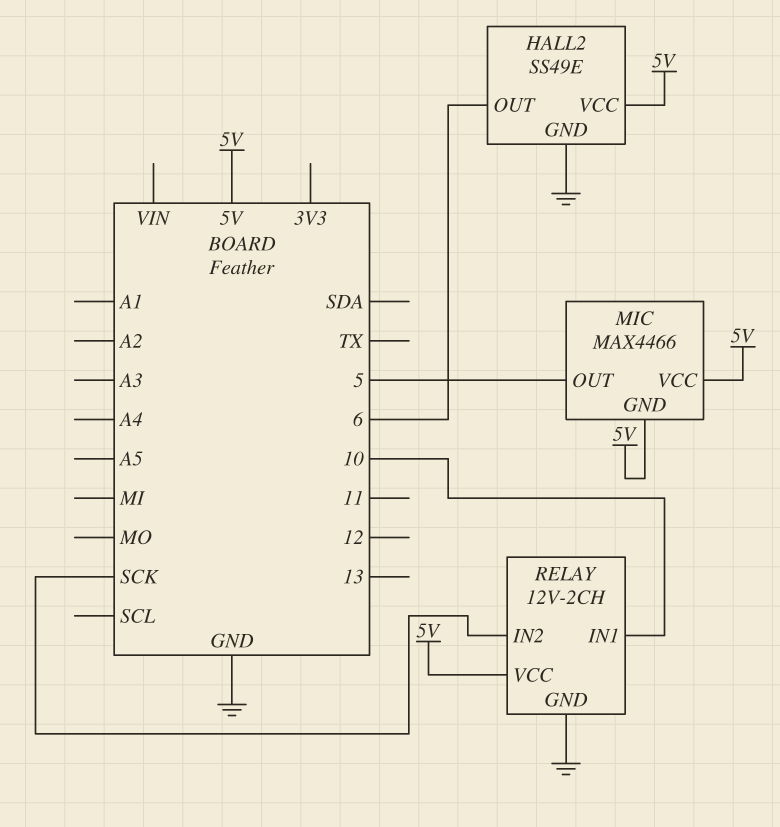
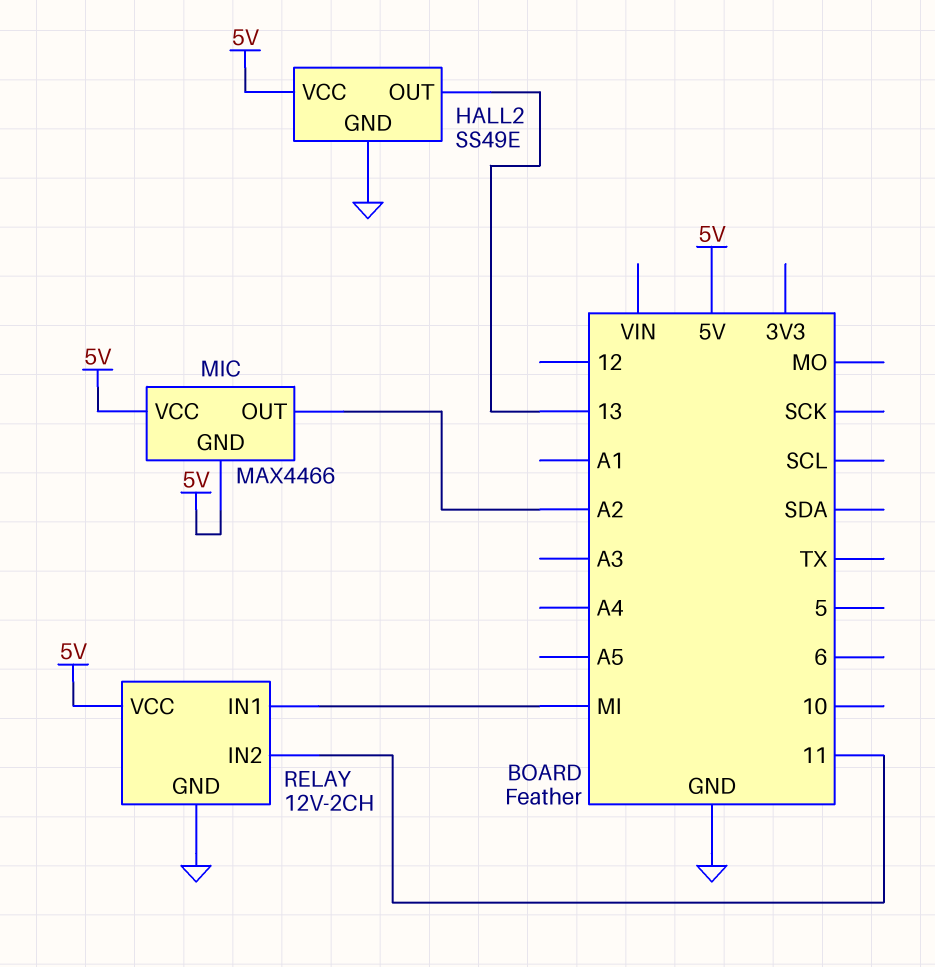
HALL2 pin OUT: 6 -> 13
MIC pin OUT: 5 -> A2
RELAY pin IN1: 10 -> MI
RELAY pin IN2: SCK -> 11

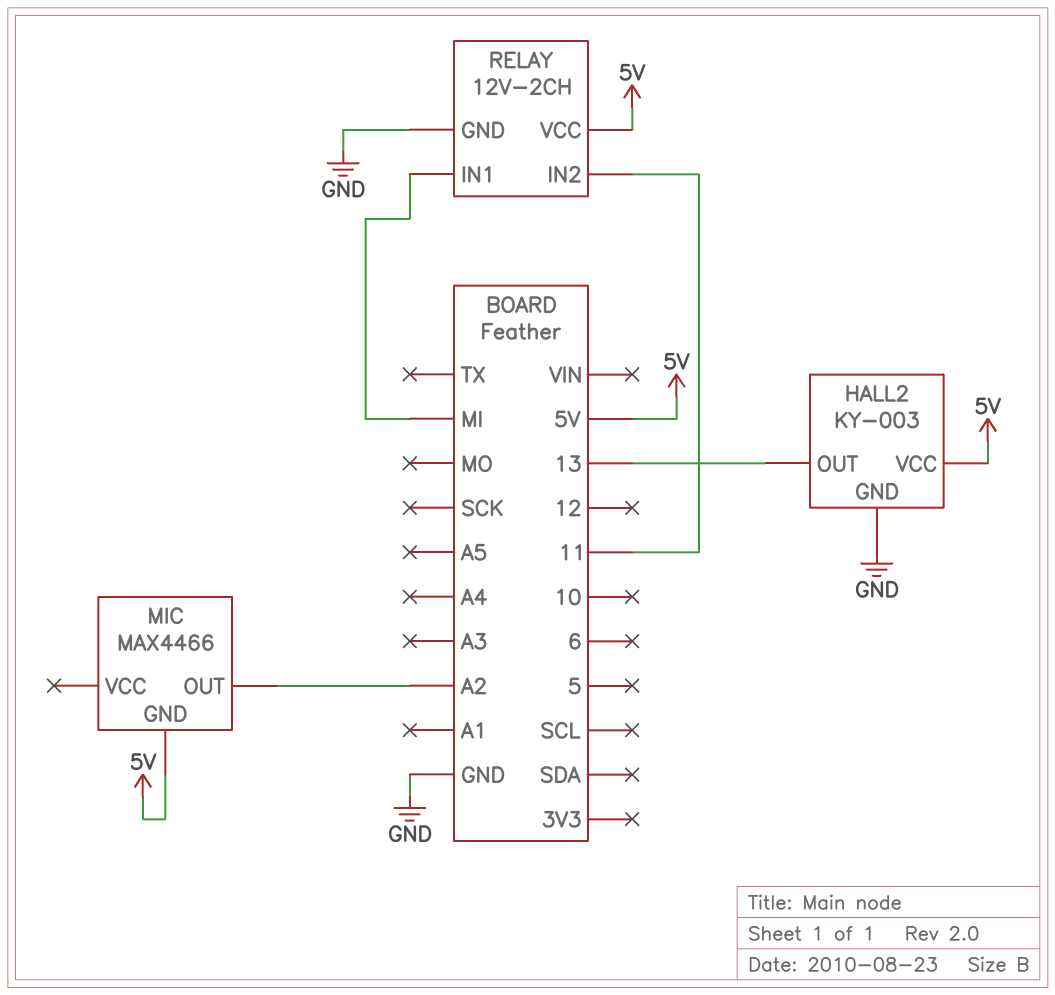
HALL2: SS49E -> KY-003
MIC pin VCC: 5V -> none

